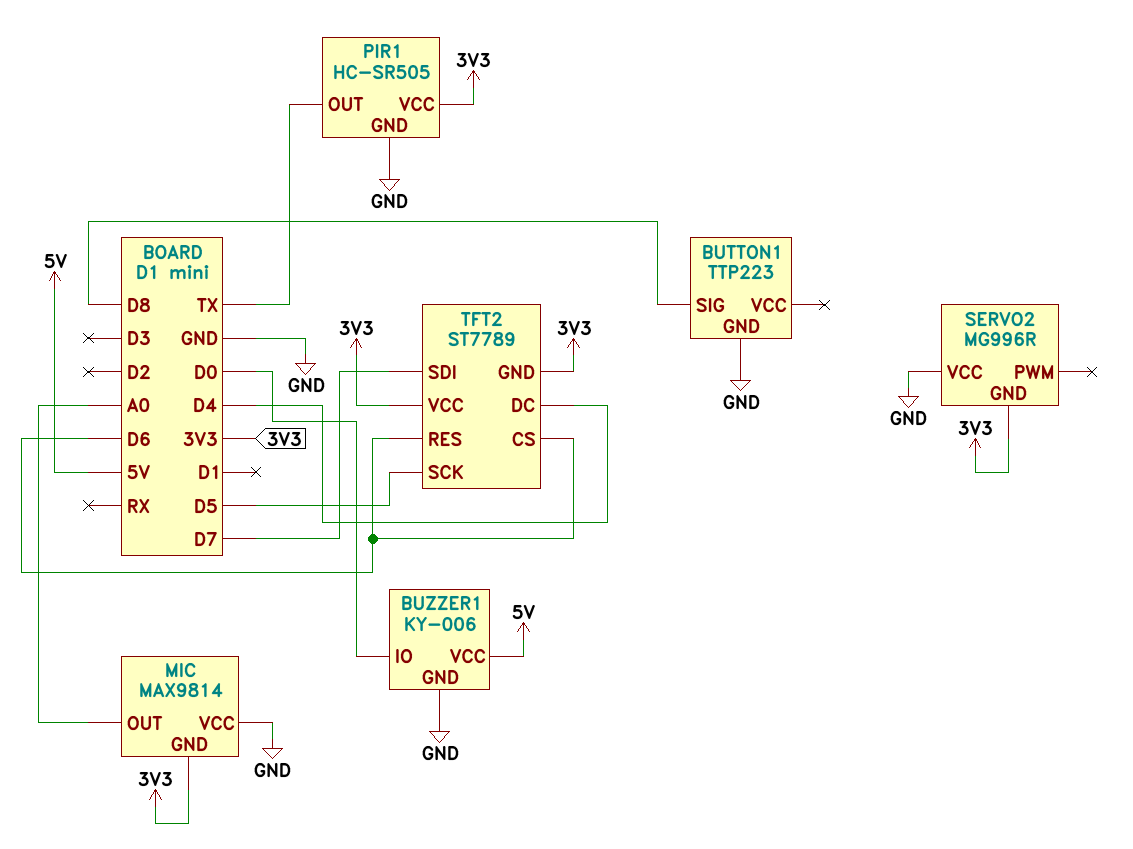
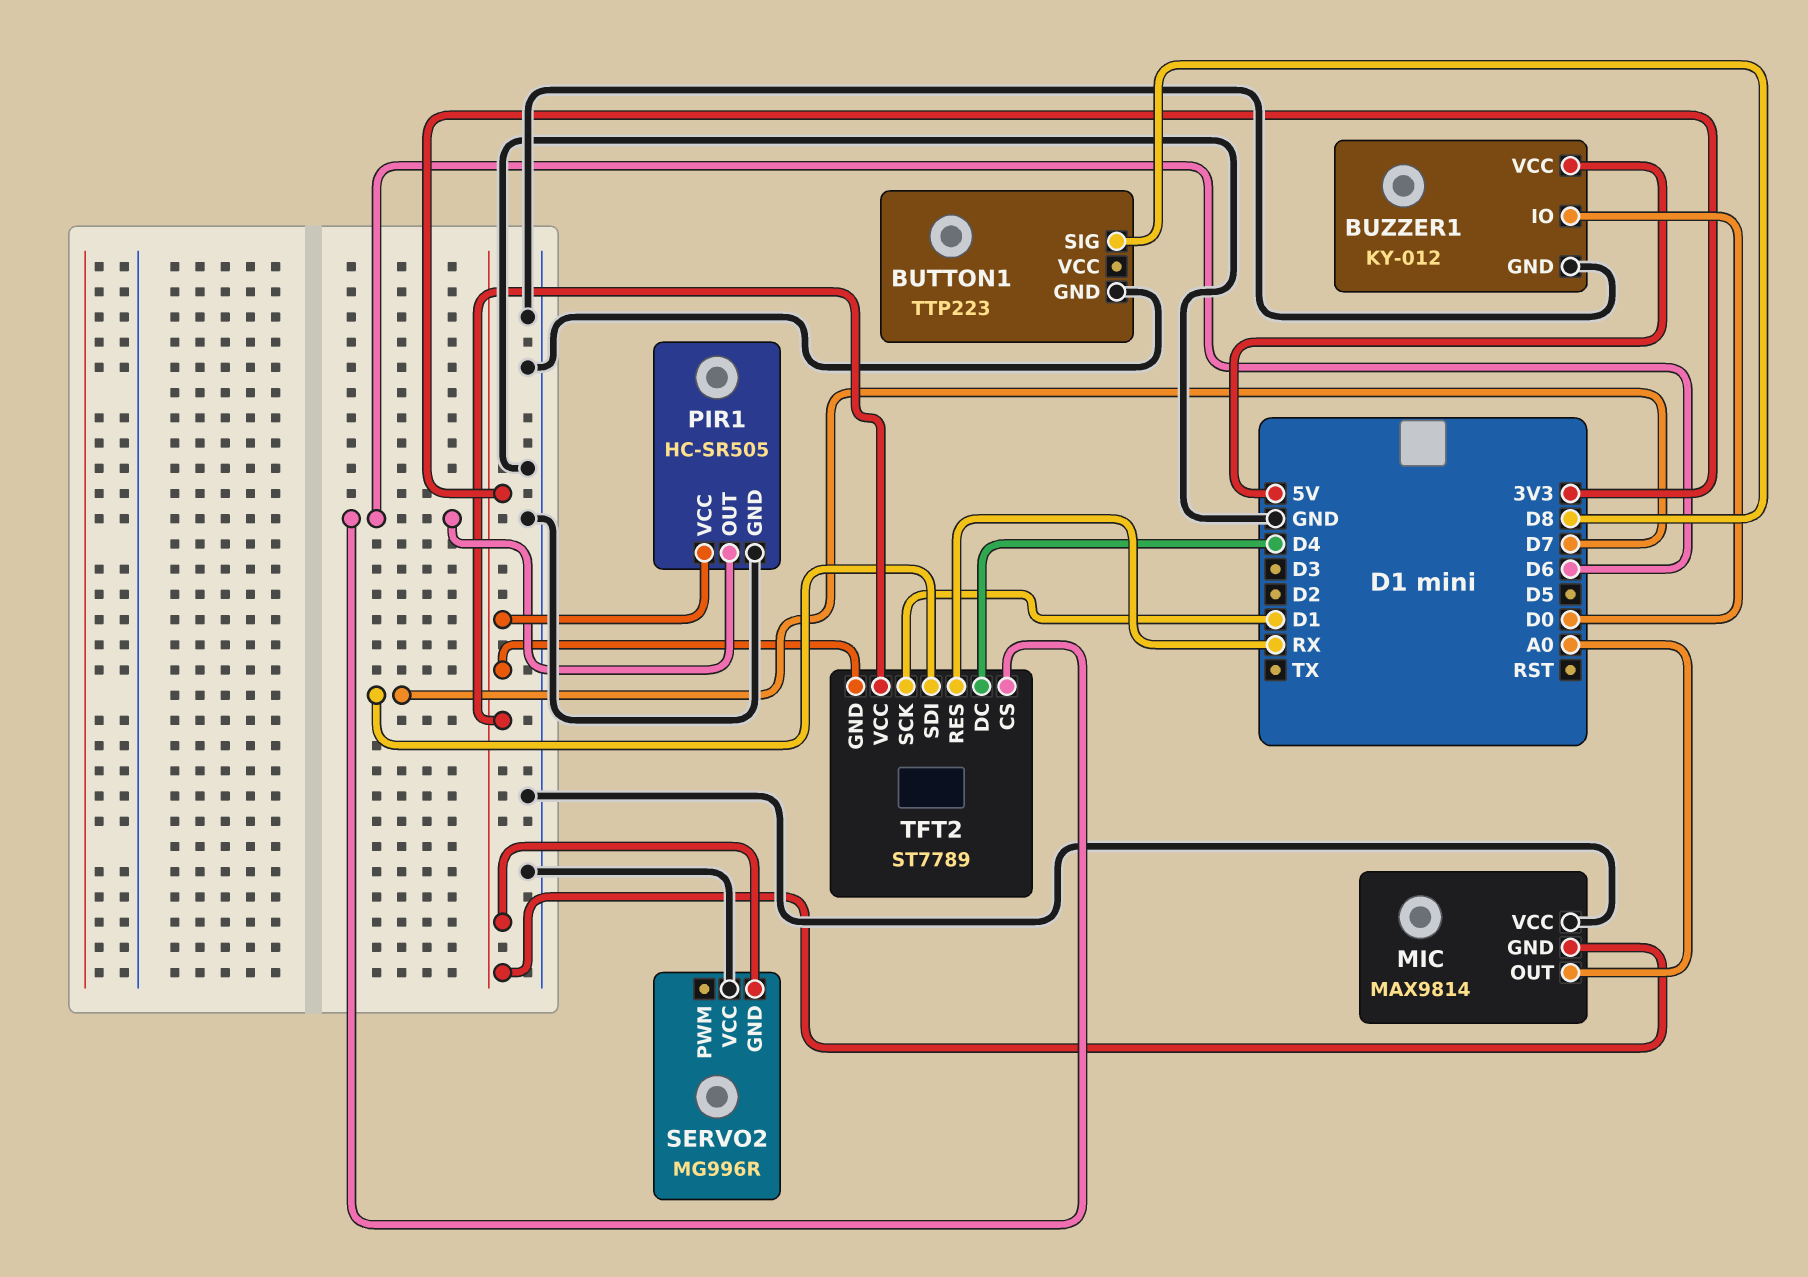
BUZZER1: KY-006 -> KY-012
PIR1 pin OUT: TX -> D6
TFT2 pin RES: D6 -> RX
TFT2 pin SCK: D5 -> D1

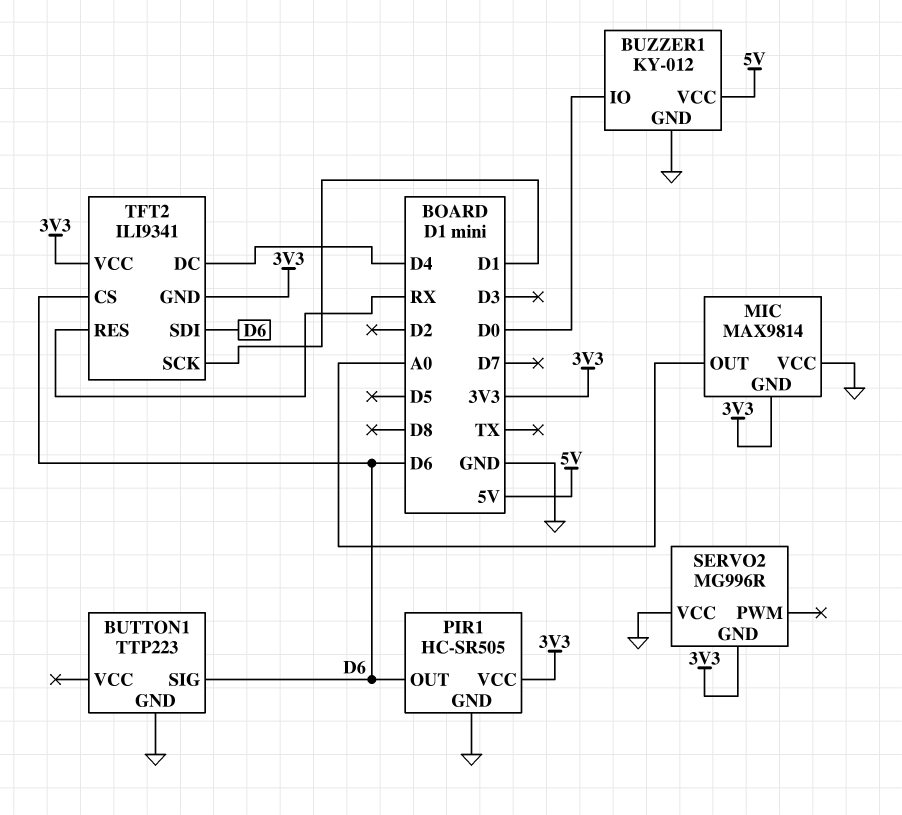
BUTTON1 pin SIG: D8 -> D6
TFT2: ST7789 -> ILI9341
TFT2 pin SDI: D7 -> D6

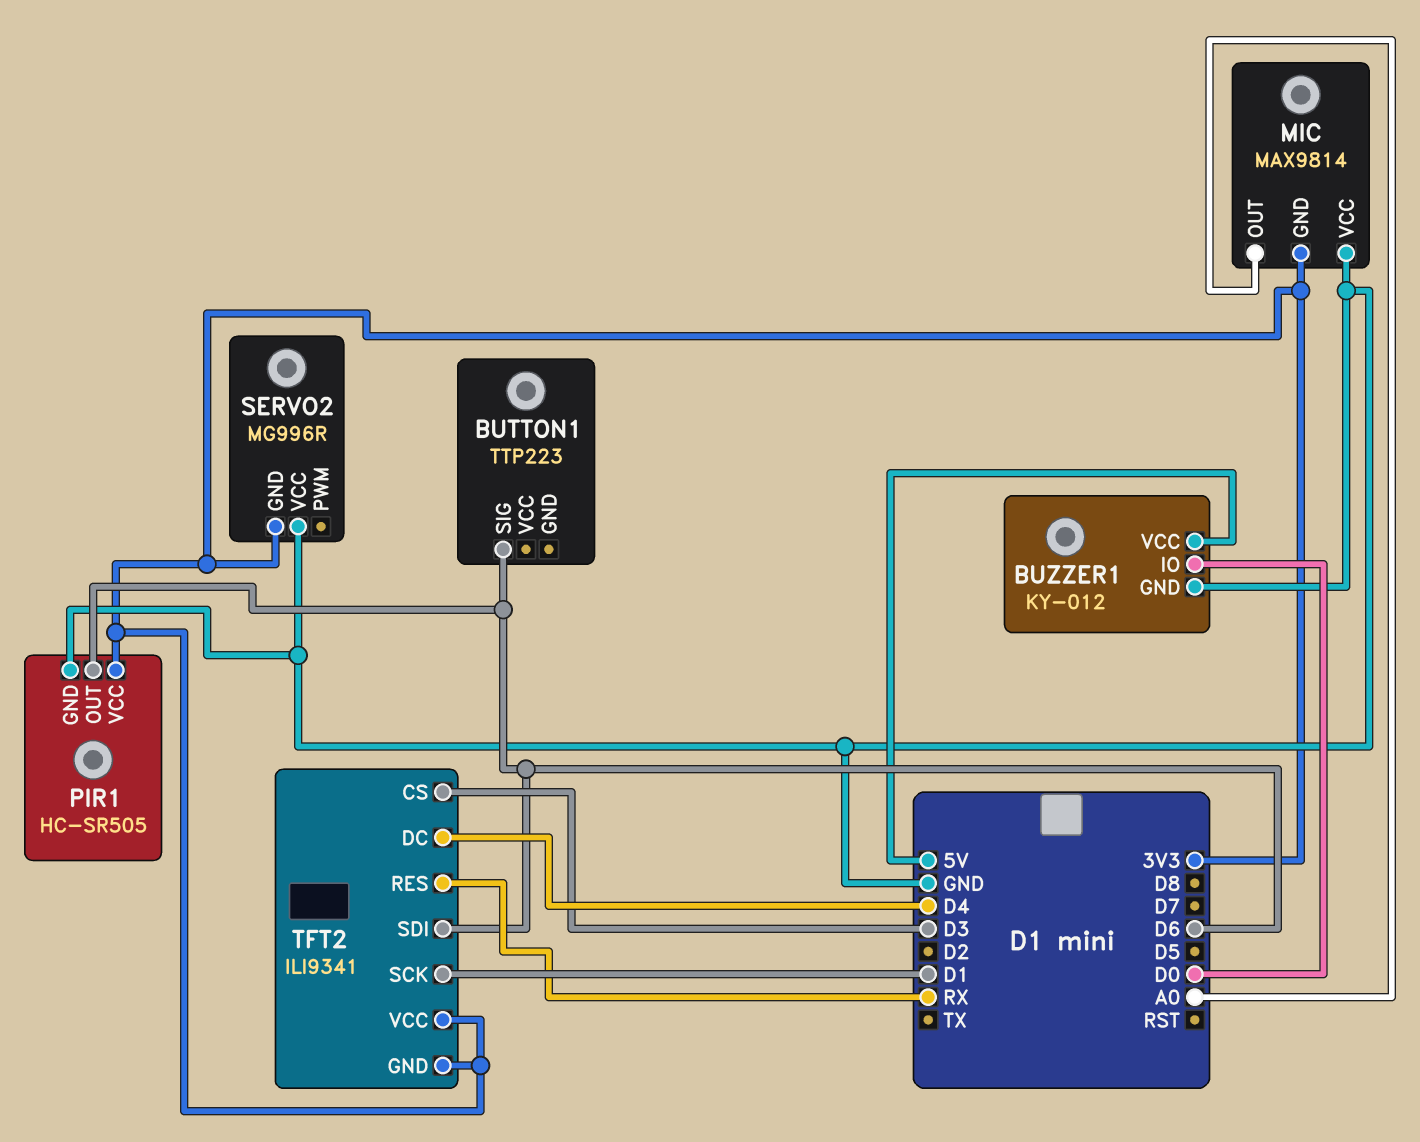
BUTTON1 pin GND: GND -> none
TFT2 pin CS: D6 -> D3

